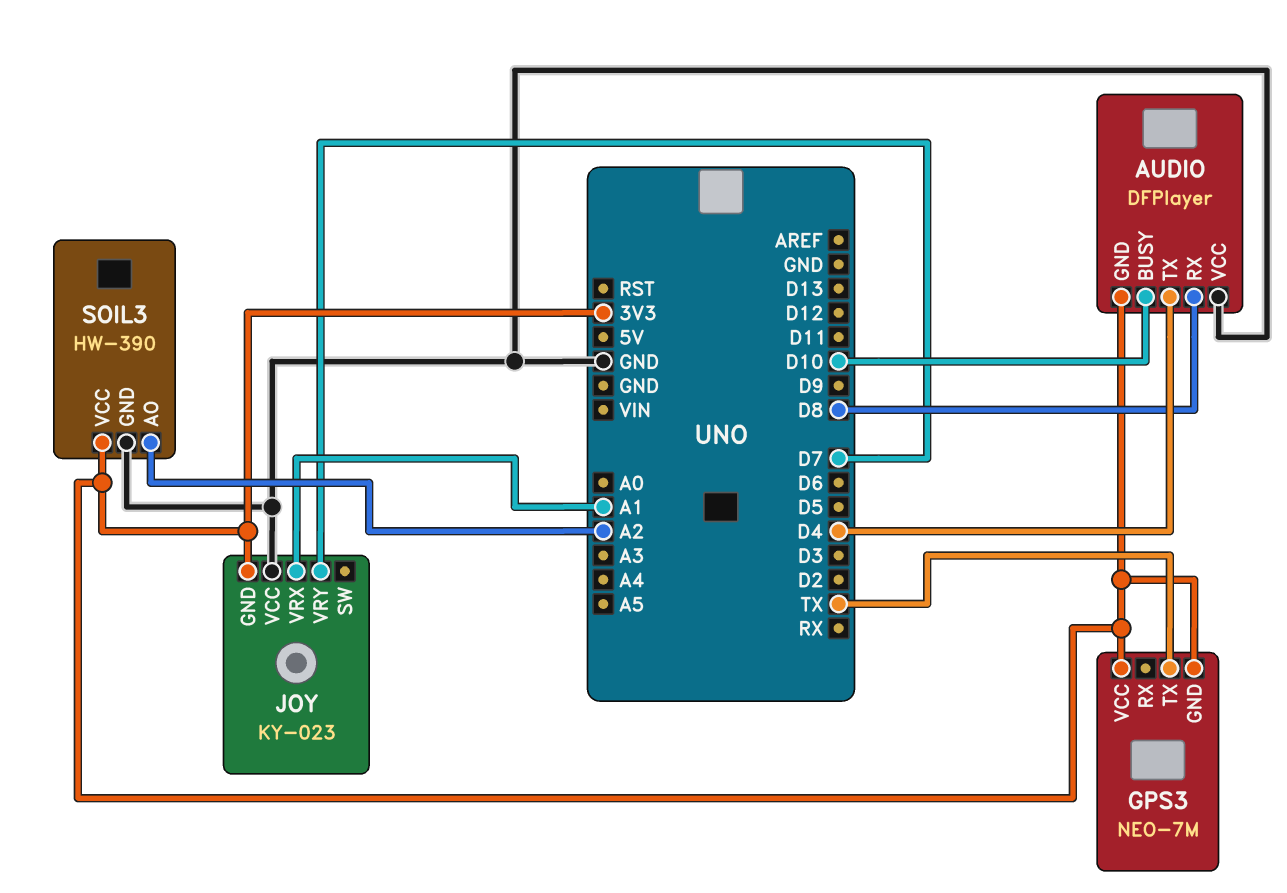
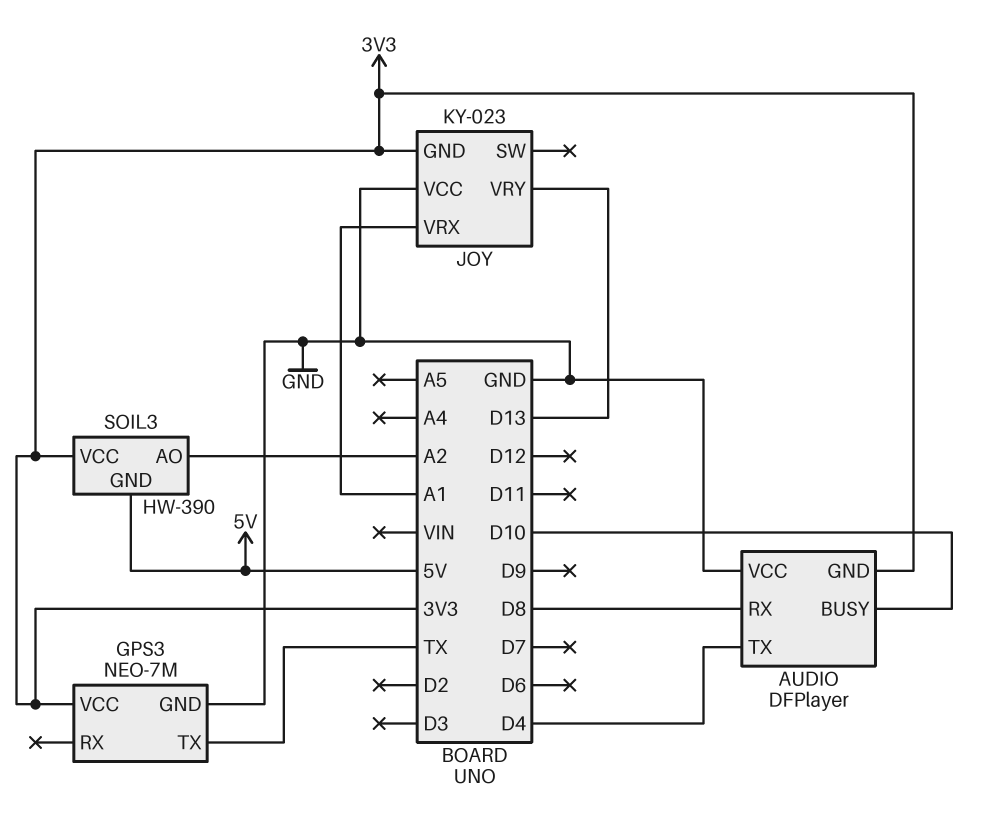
GPS3 pin GND: 3V3 -> GND
JOY pin VRY: D7 -> D13
SOIL3 pin GND: GND -> 5V

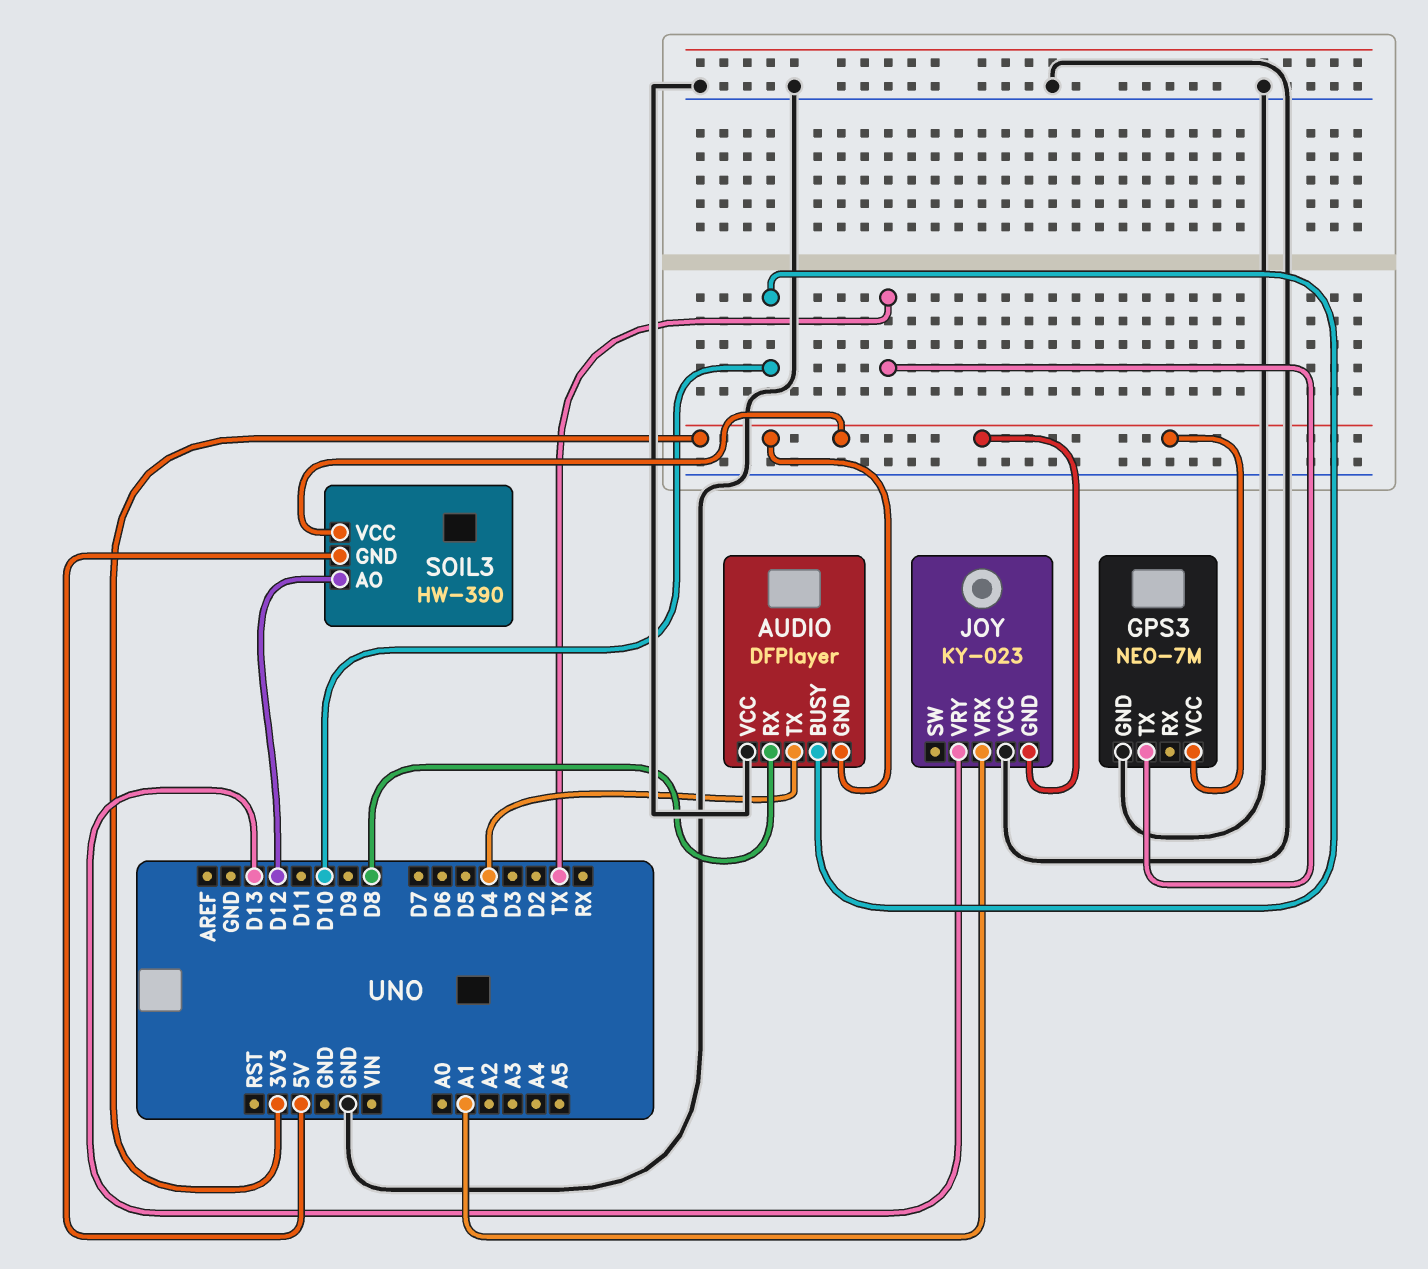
SOIL3 pin AO: A2 -> D12

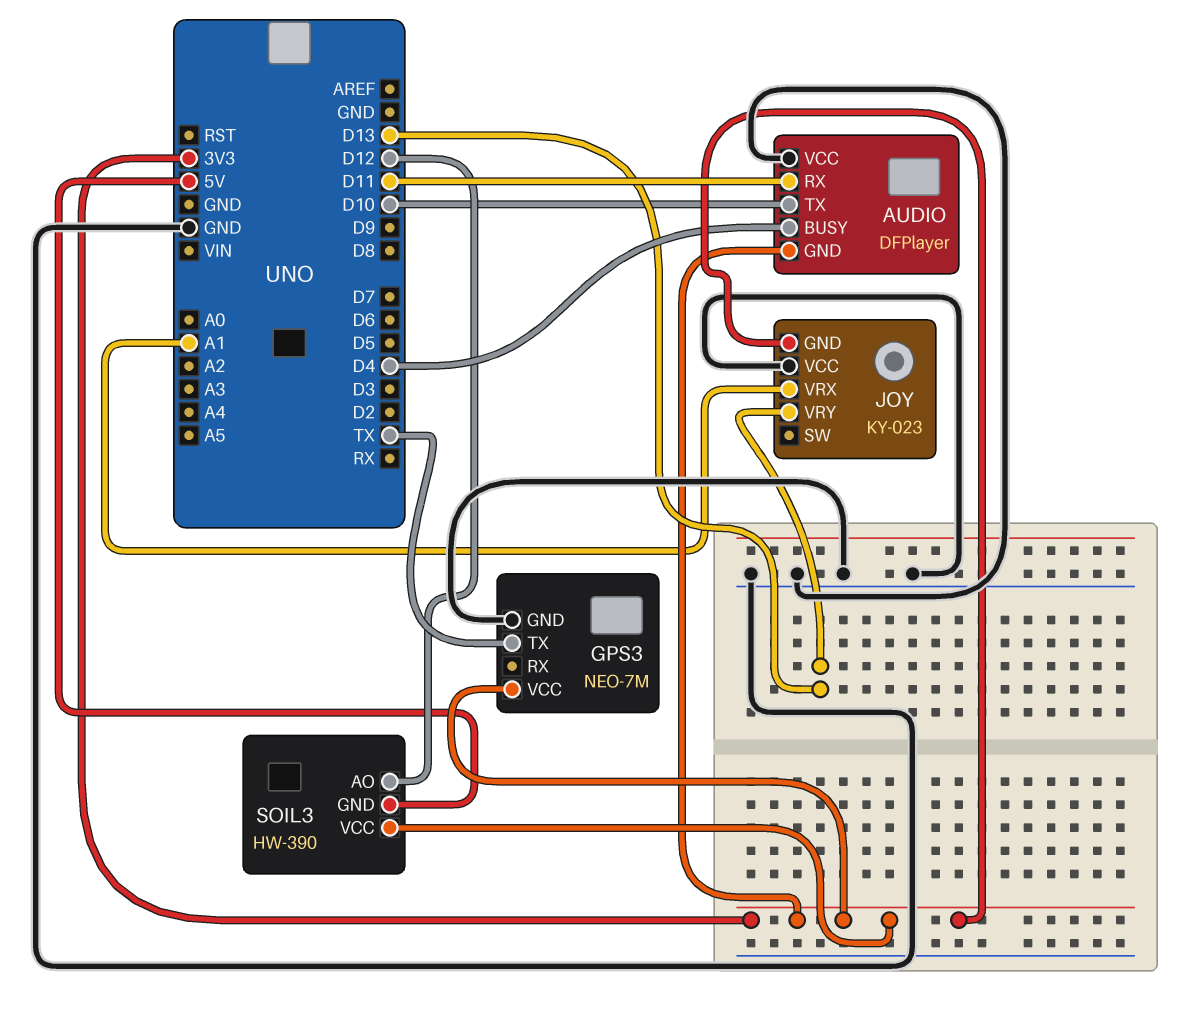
AUDIO pin BUSY: D10 -> D4
AUDIO pin RX: D8 -> D11
AUDIO pin TX: D4 -> D10

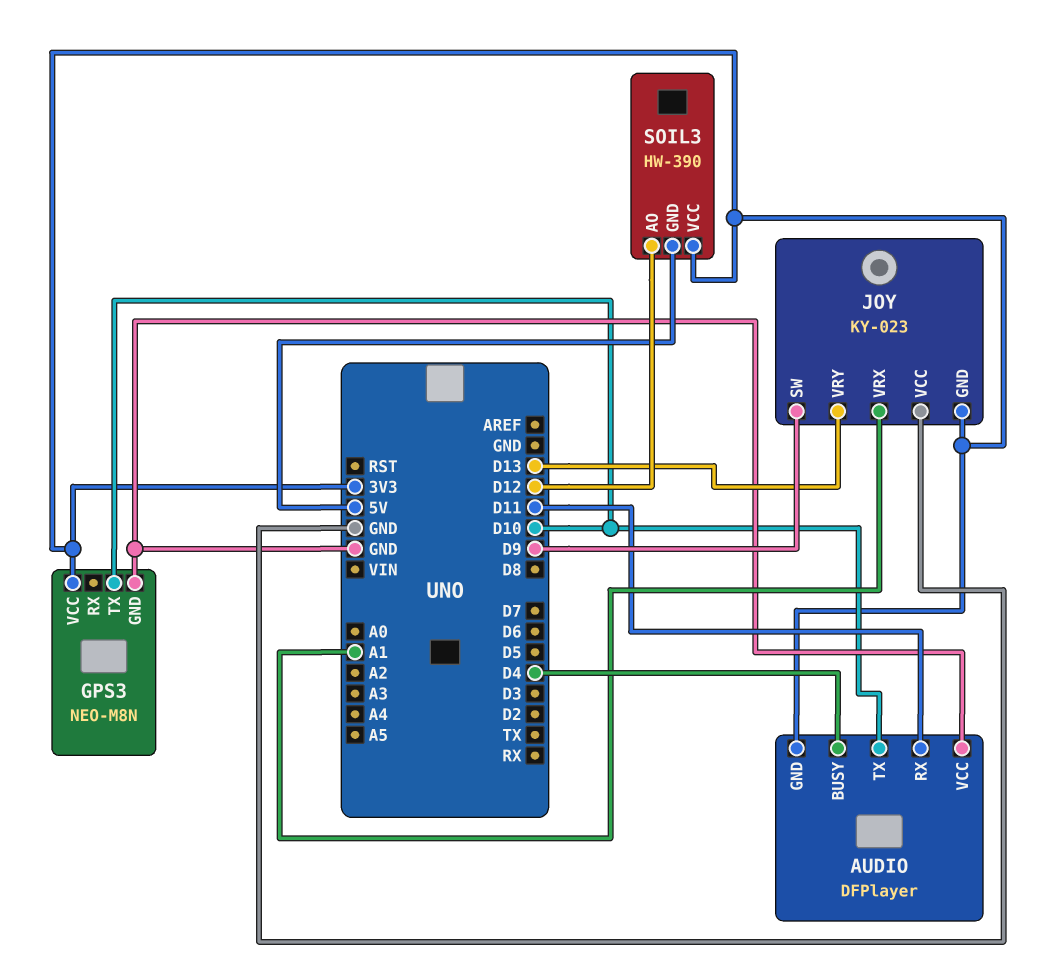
GPS3: NEO-7M -> NEO-M8N
GPS3 pin TX: TX -> D10
JOY pin SW: none -> D9

